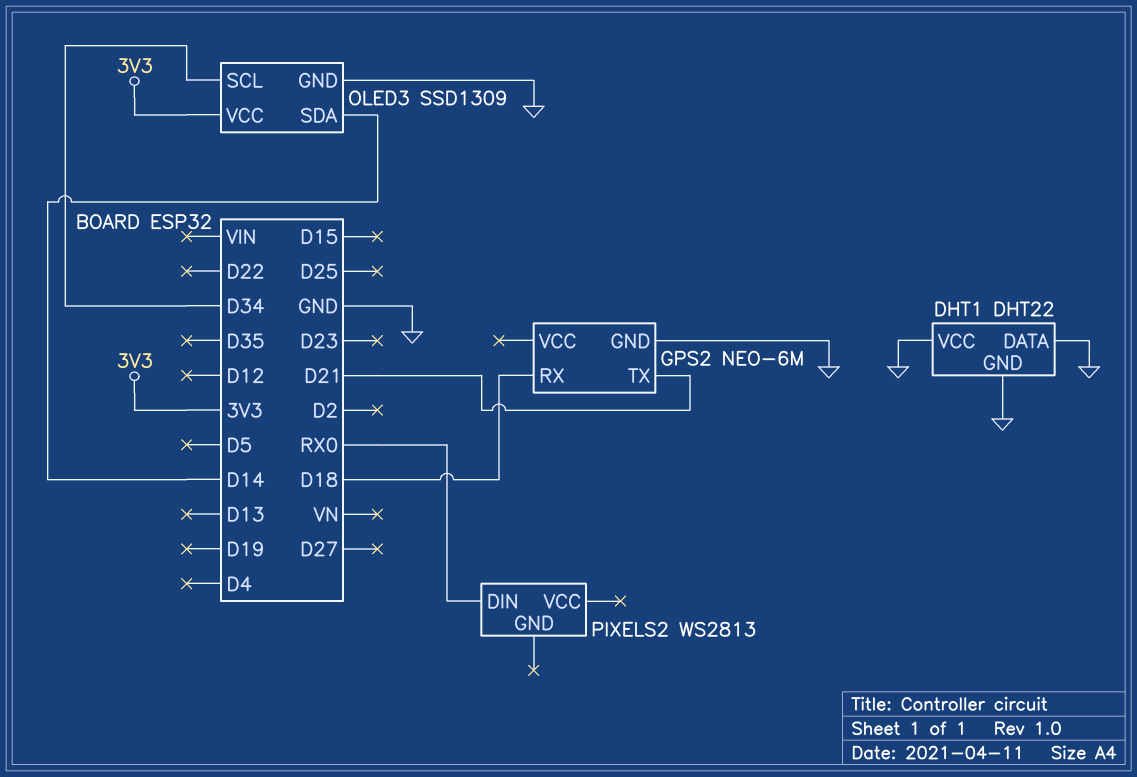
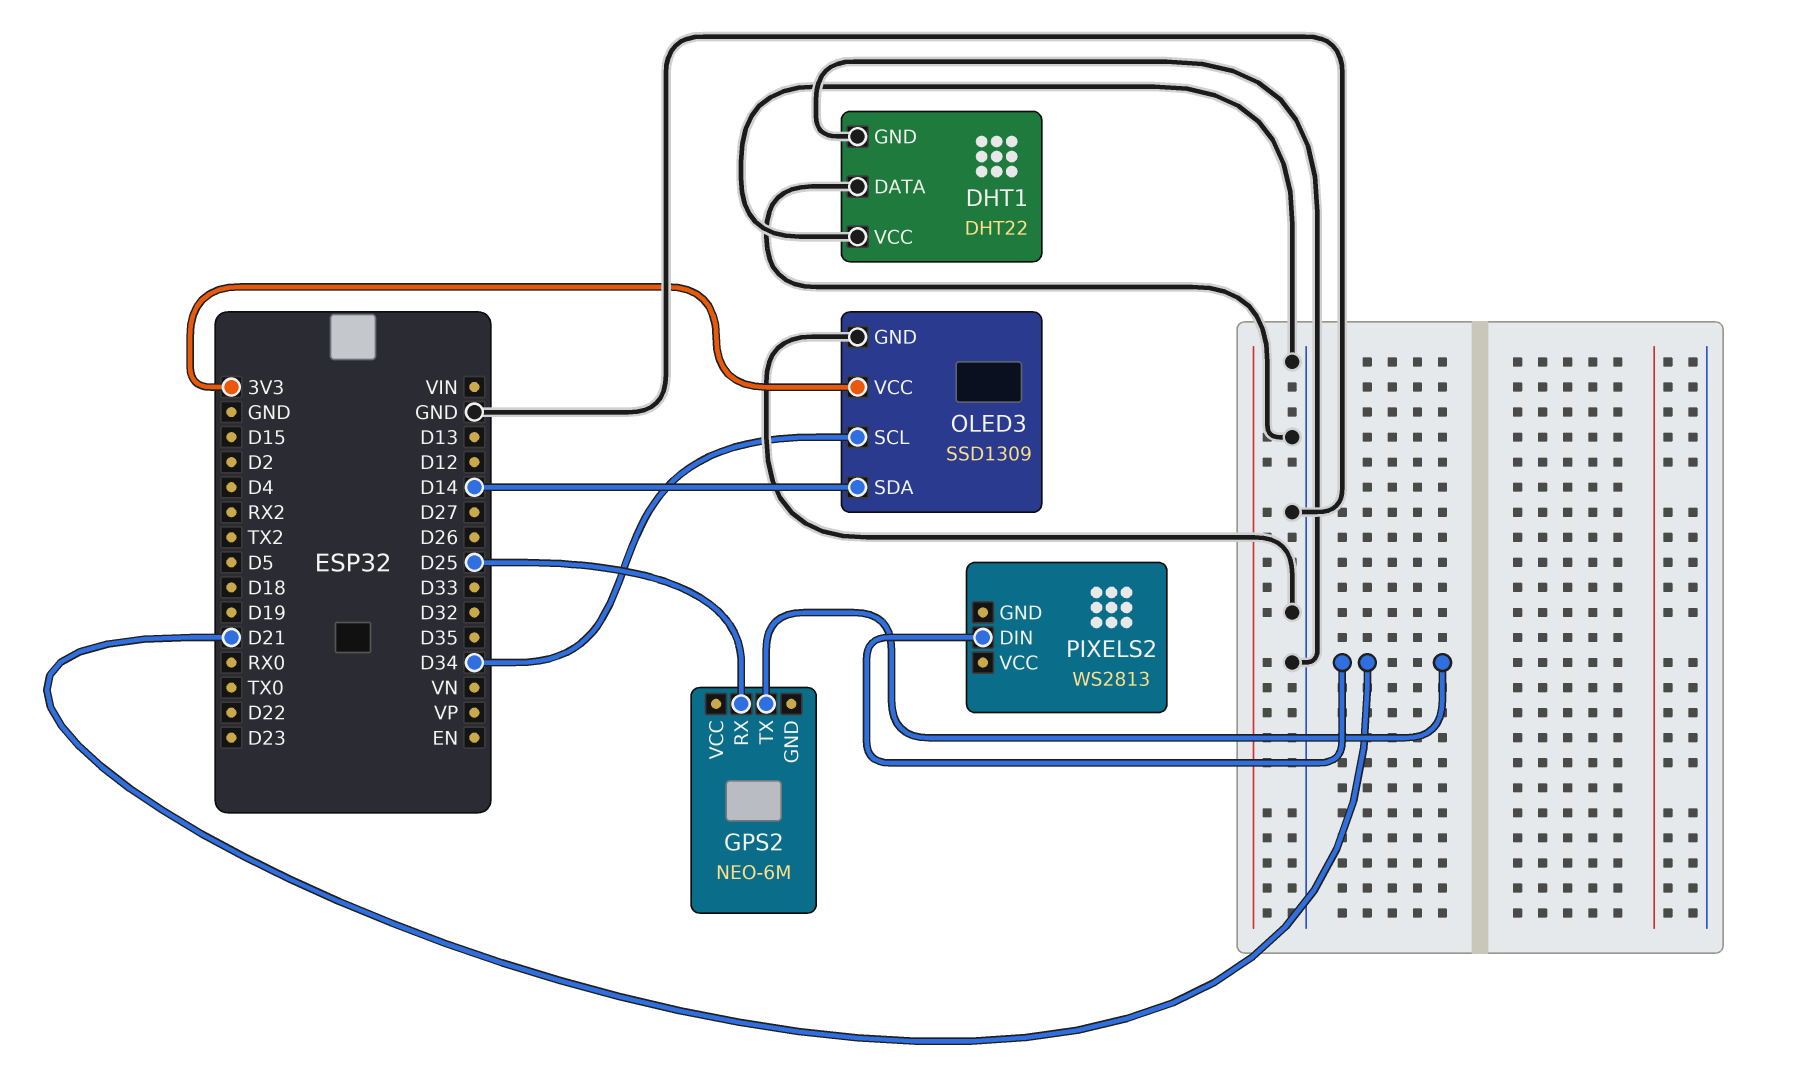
GPS2 pin GND: GND -> none
GPS2 pin RX: D18 -> D25
PIXELS2 pin DIN: RX0 -> D21

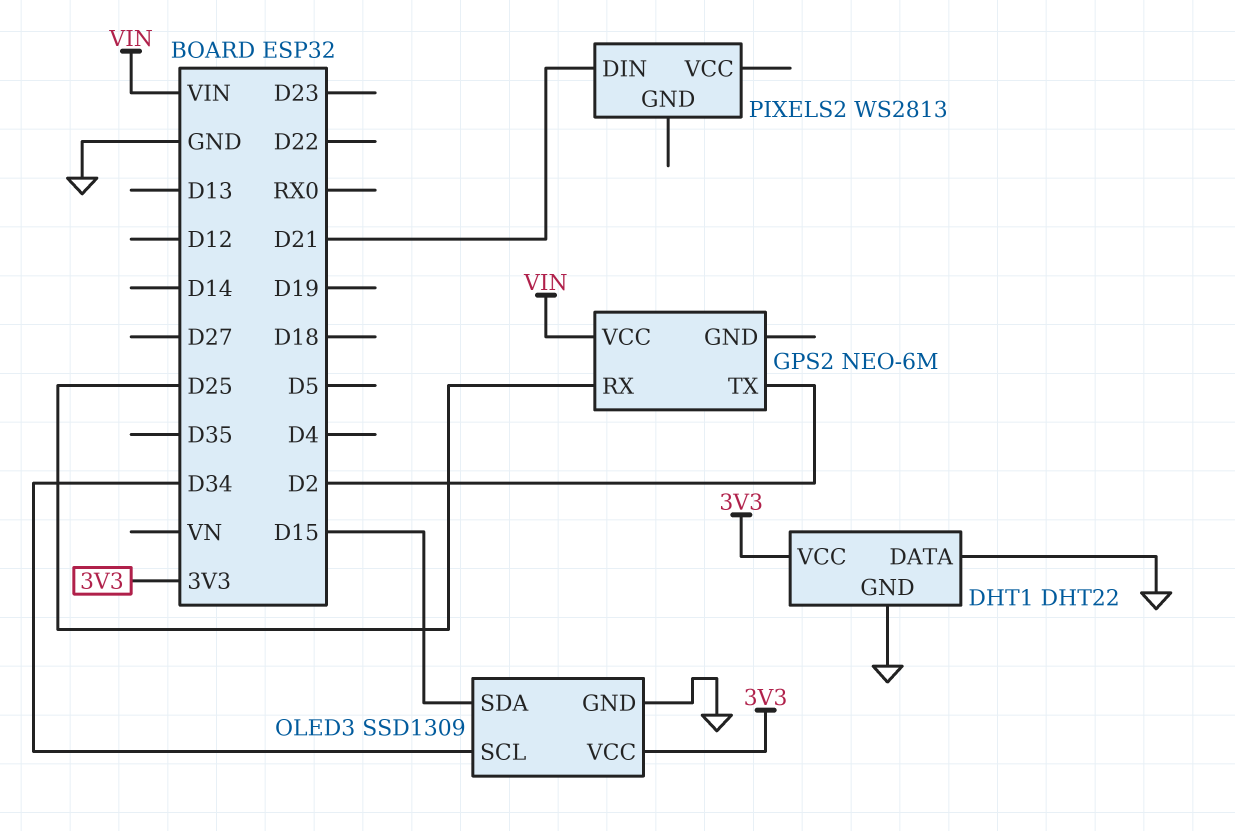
DHT1 pin VCC: GND -> 3V3
GPS2 pin TX: D21 -> D2
GPS2 pin VCC: none -> VIN
OLED3 pin SDA: D14 -> D15

